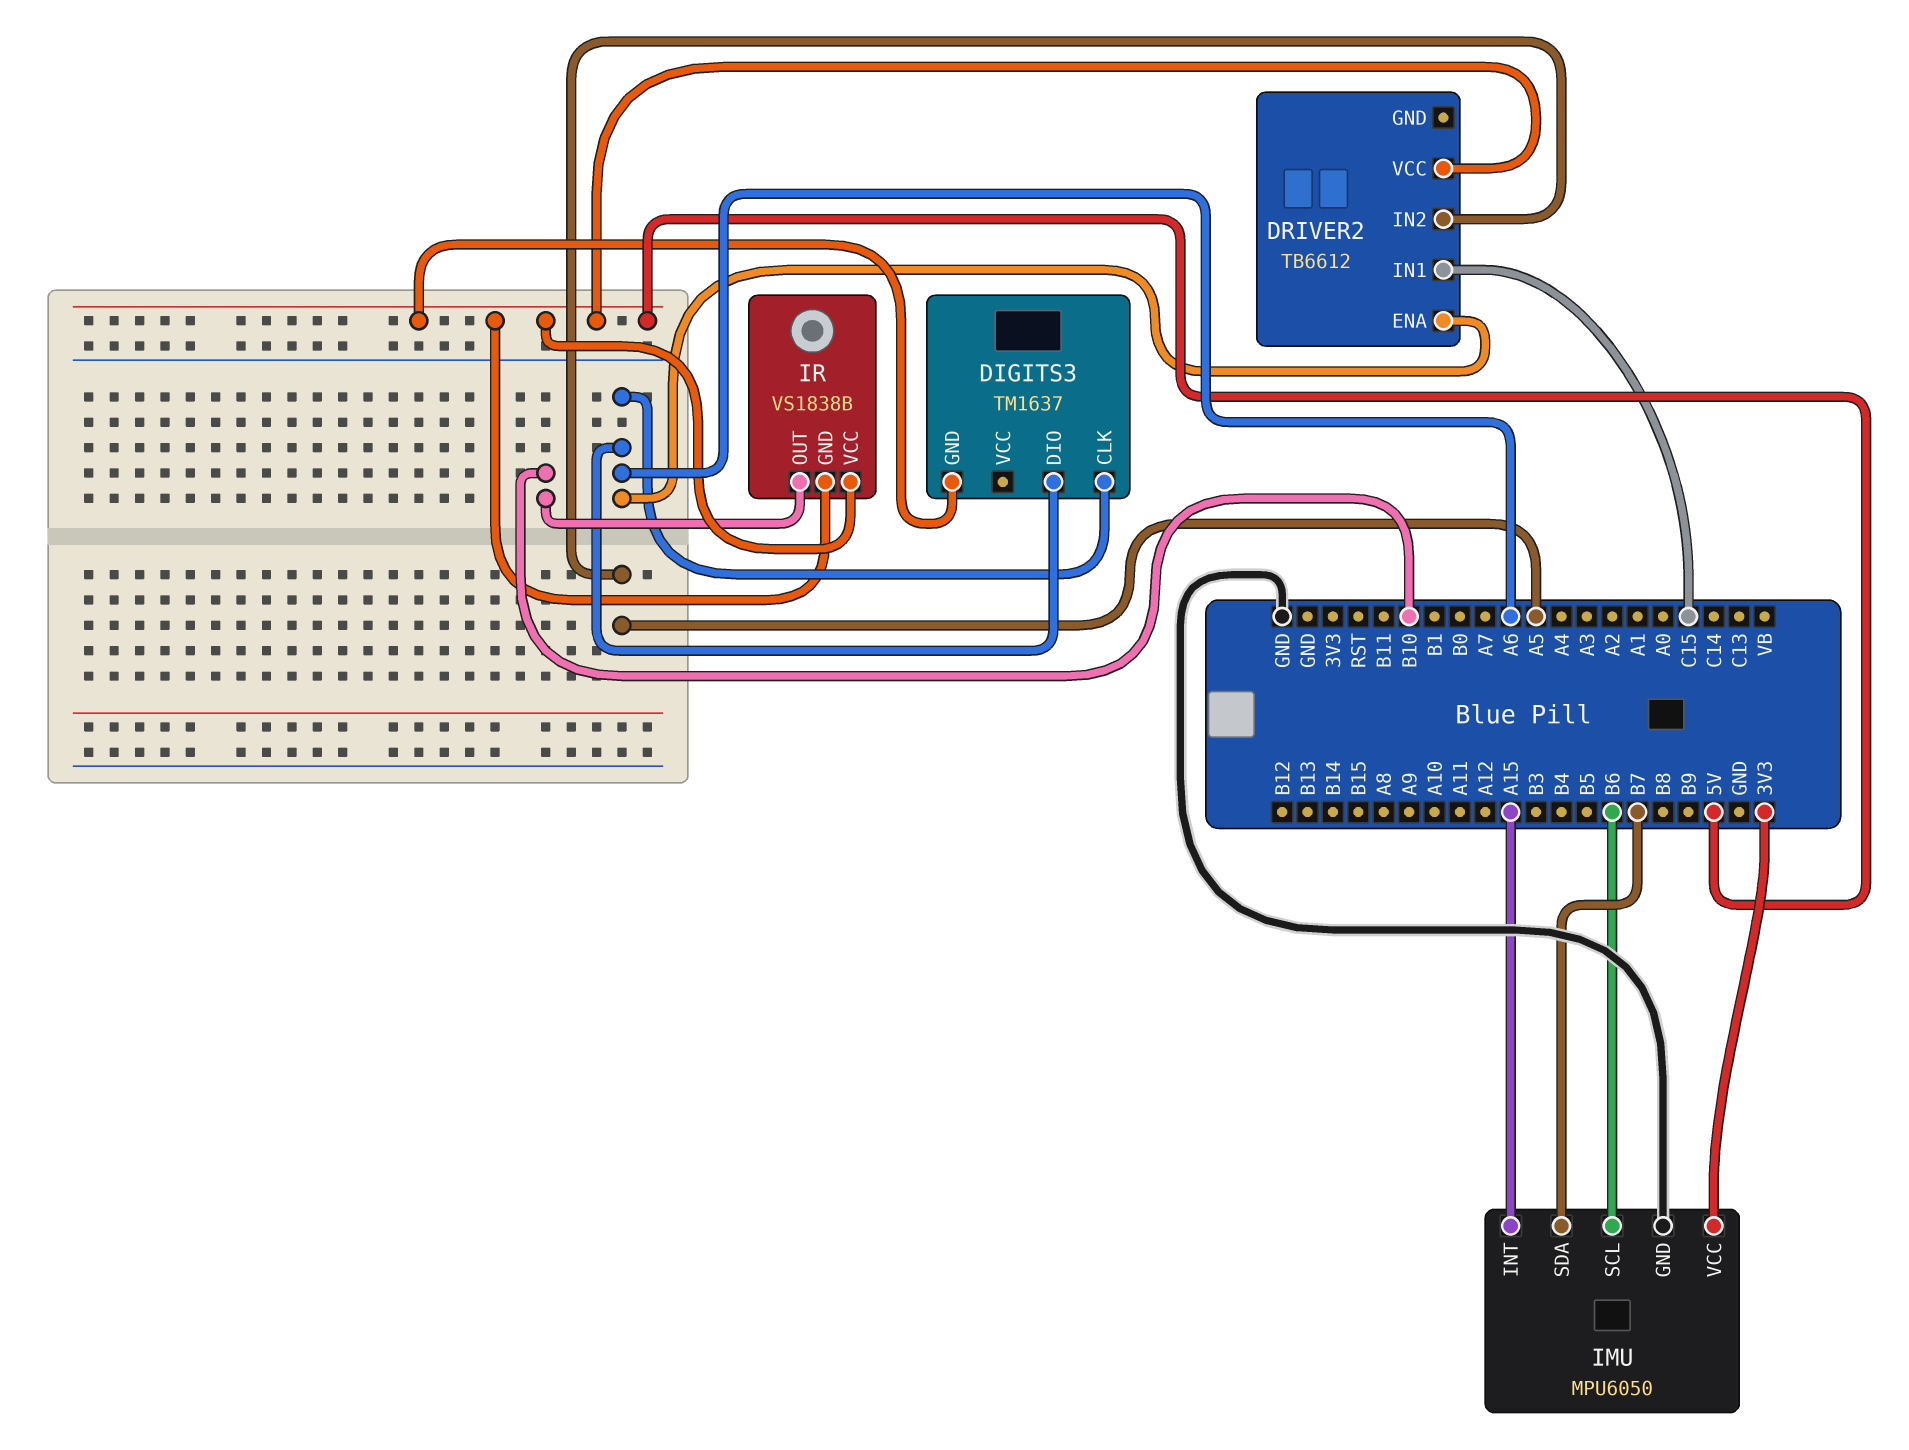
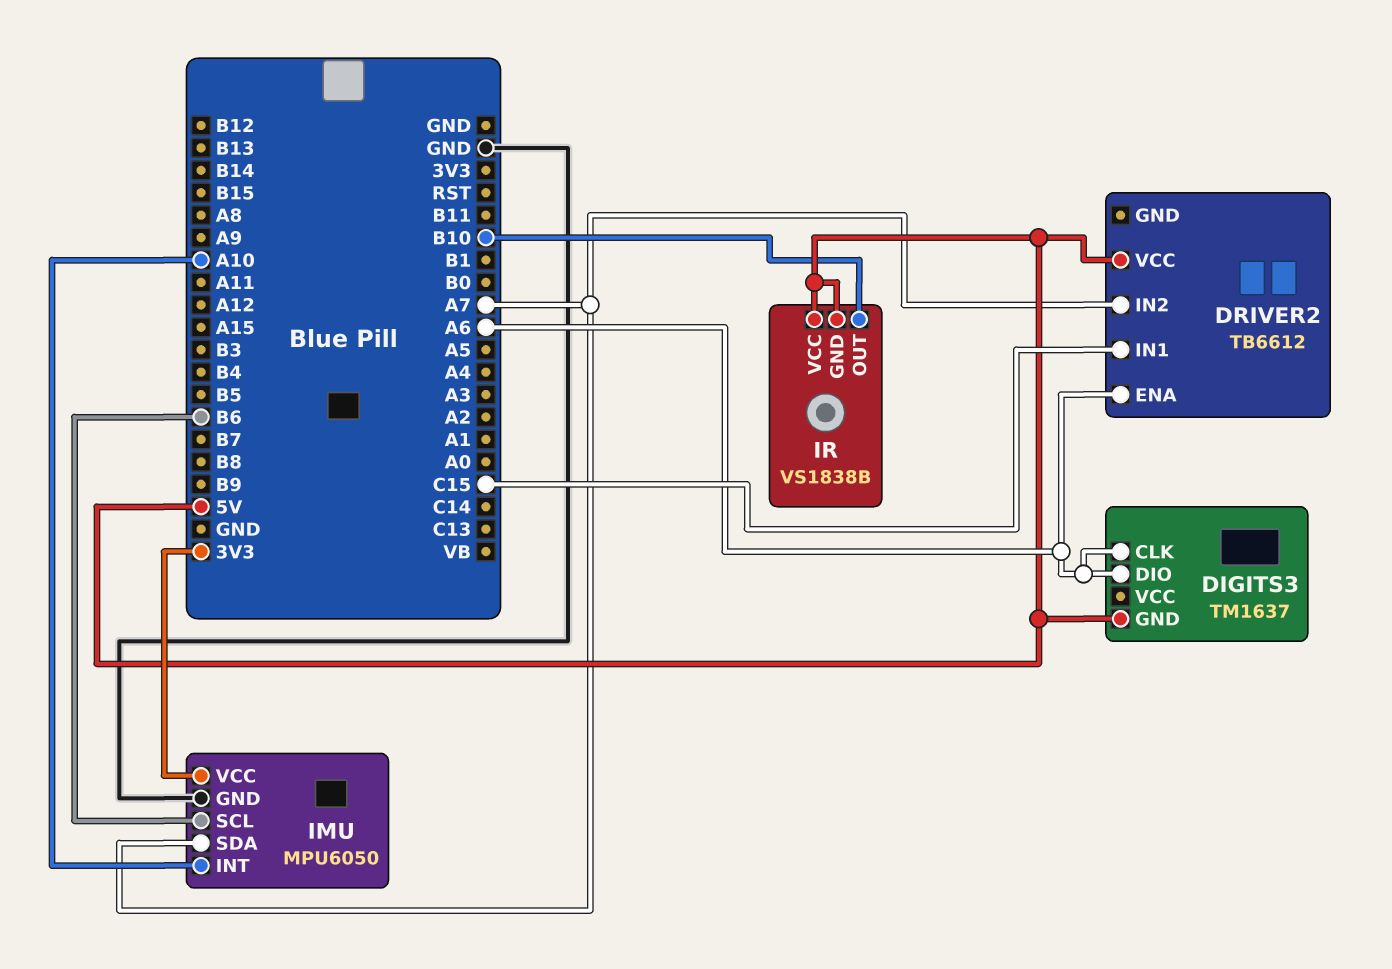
DRIVER2 pin IN2: A5 -> A7
IMU pin INT: A15 -> A10
IMU pin SDA: B7 -> A7

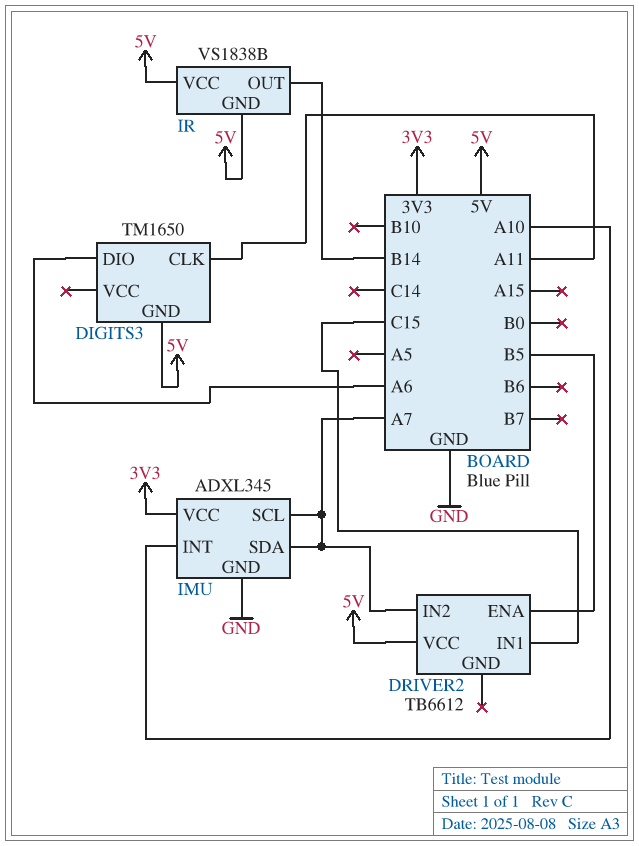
DIGITS3: TM1637 -> TM1650
DIGITS3 pin CLK: A6 -> A11
DRIVER2 pin ENA: A6 -> B5
IMU: MPU6050 -> ADXL345
IMU pin SCL: B6 -> A7
IR pin OUT: B10 -> B14

